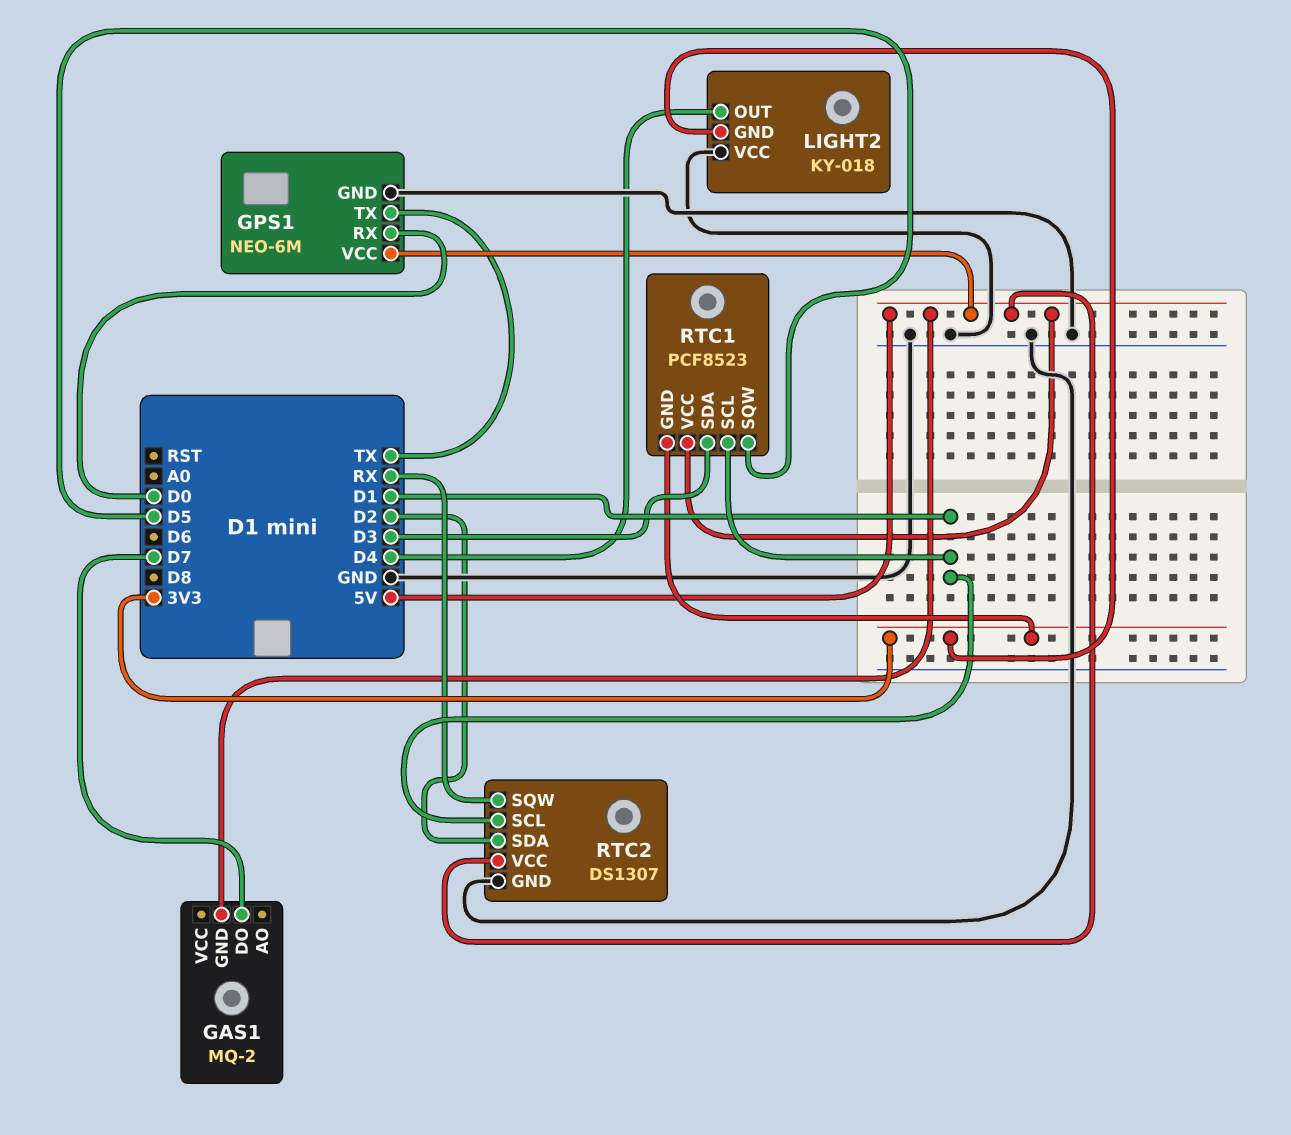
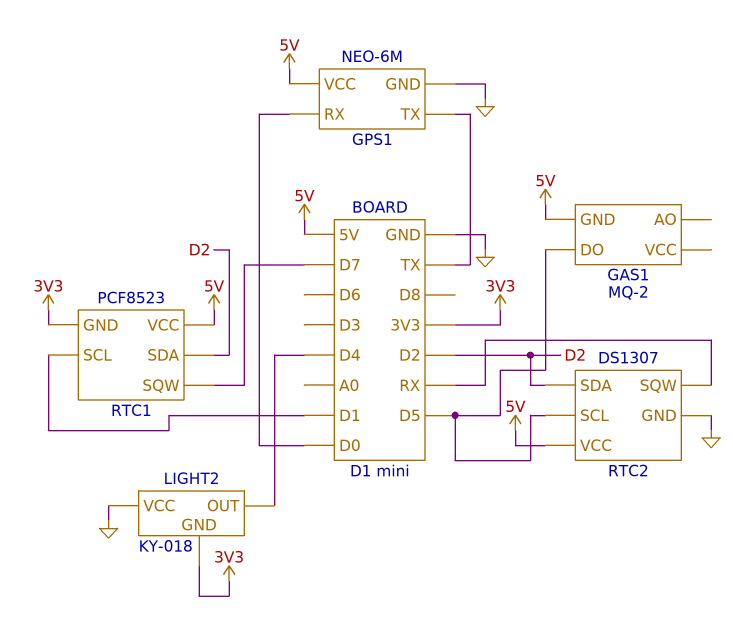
GAS1 pin DO: D7 -> D5
RTC1 pin SDA: D3 -> D2
RTC1 pin SQW: D5 -> D7
RTC2 pin SCL: D1 -> D5

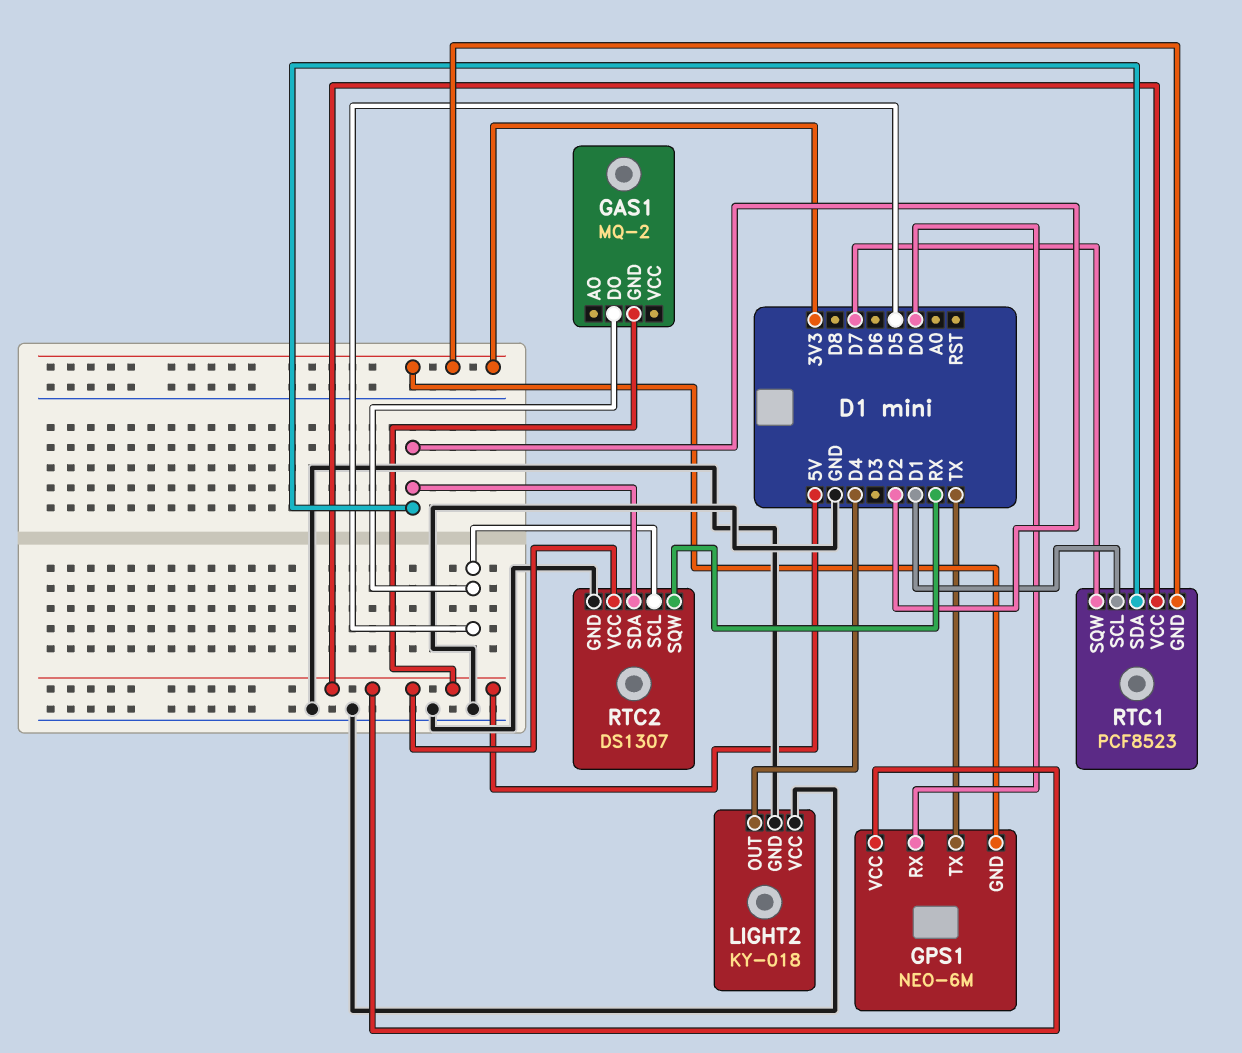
GPS1 pin GND: GND -> 3V3
LIGHT2 pin GND: 3V3 -> GND

